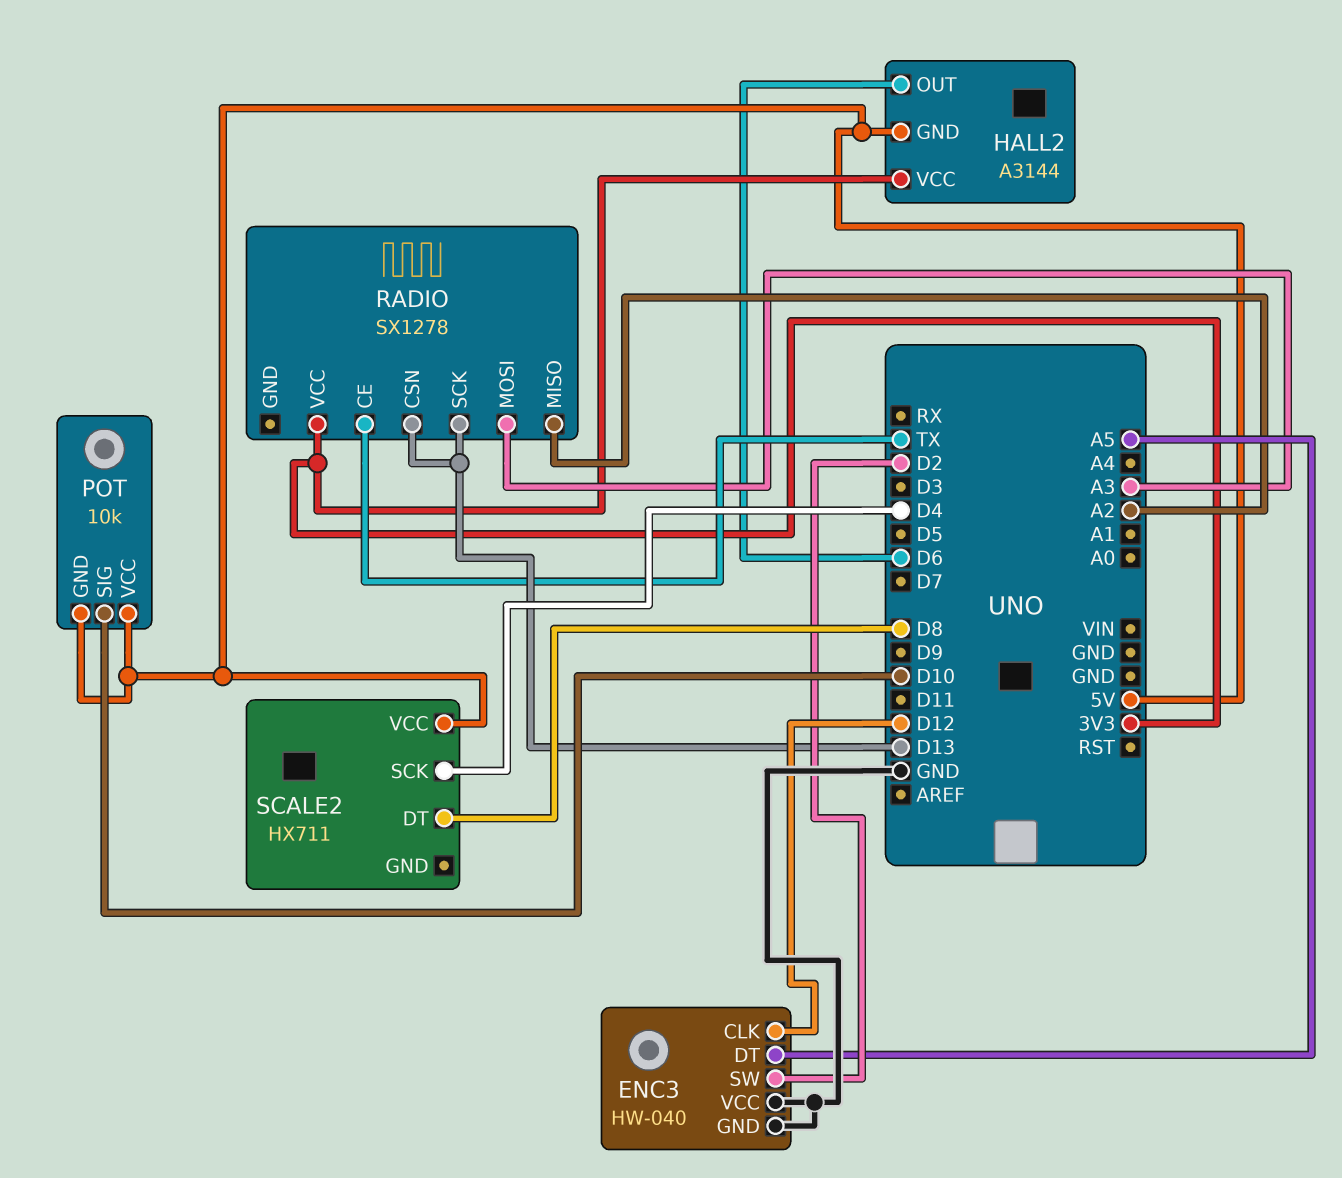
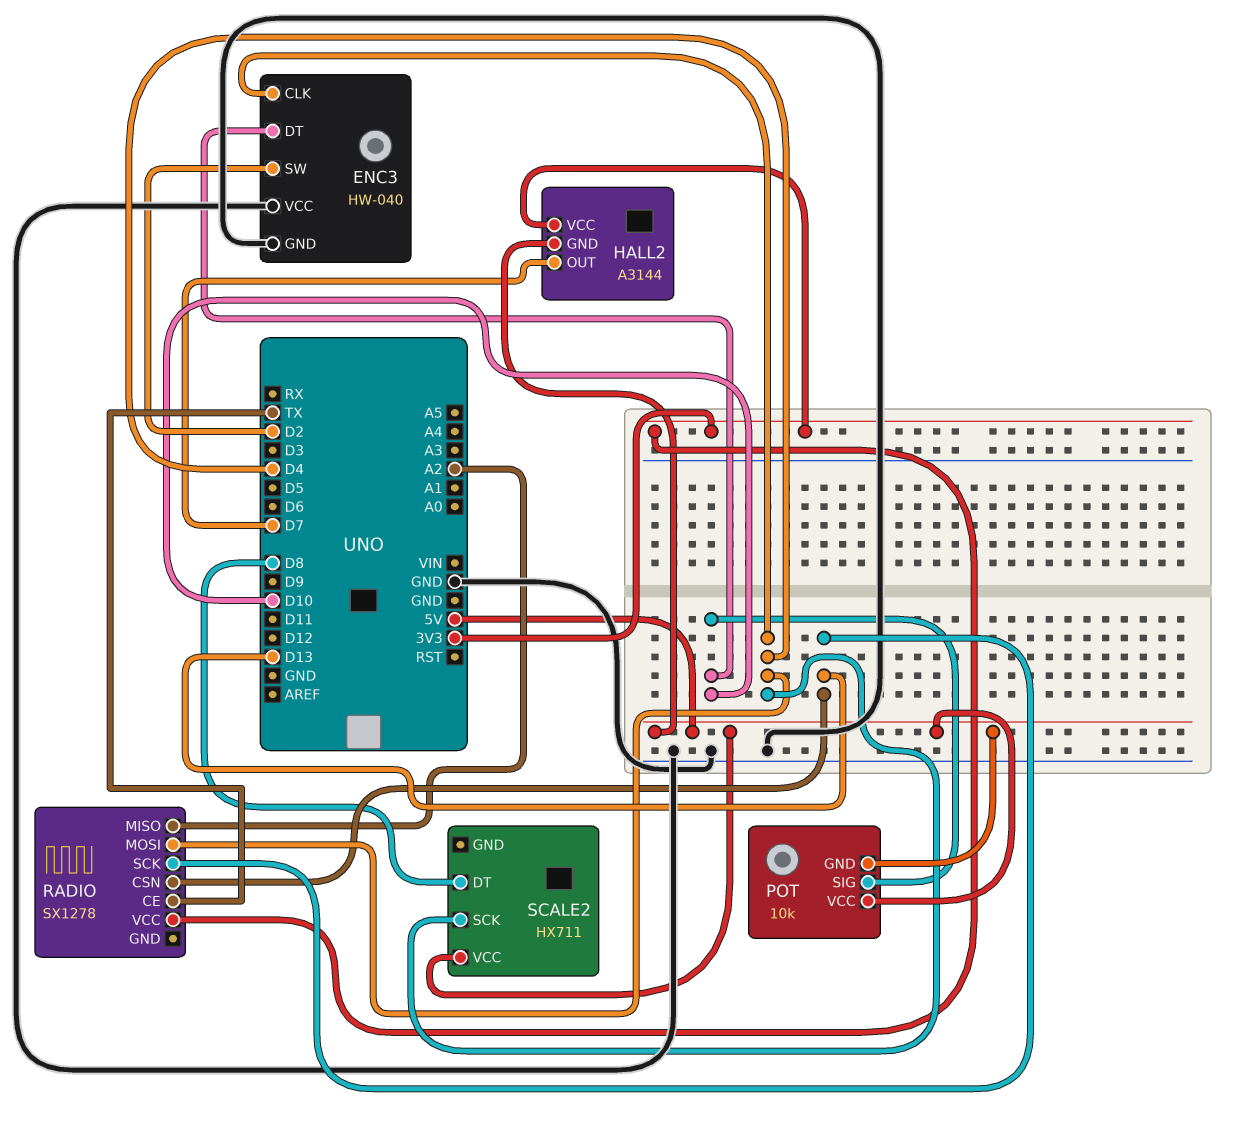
ENC3 pin CLK: D12 -> D4
ENC3 pin DT: A5 -> D10
HALL2 pin OUT: D6 -> D7
RADIO pin MOSI: A3 -> D4

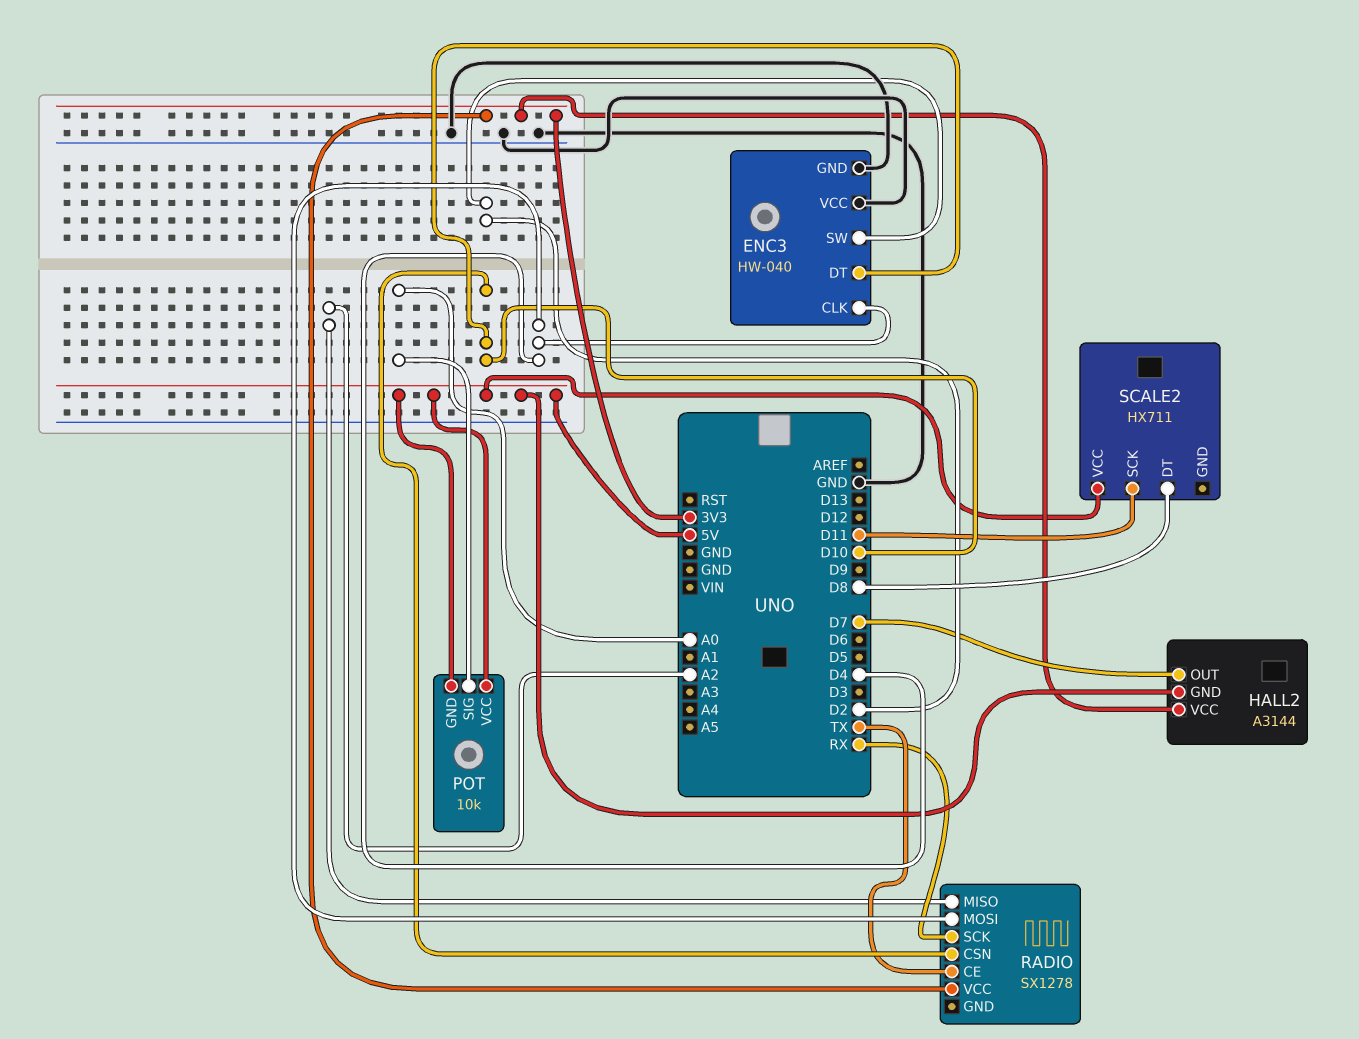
POT pin SIG: D10 -> A0
RADIO pin CSN: D13 -> D10
RADIO pin SCK: D13 -> RX
SCALE2 pin SCK: D4 -> D11

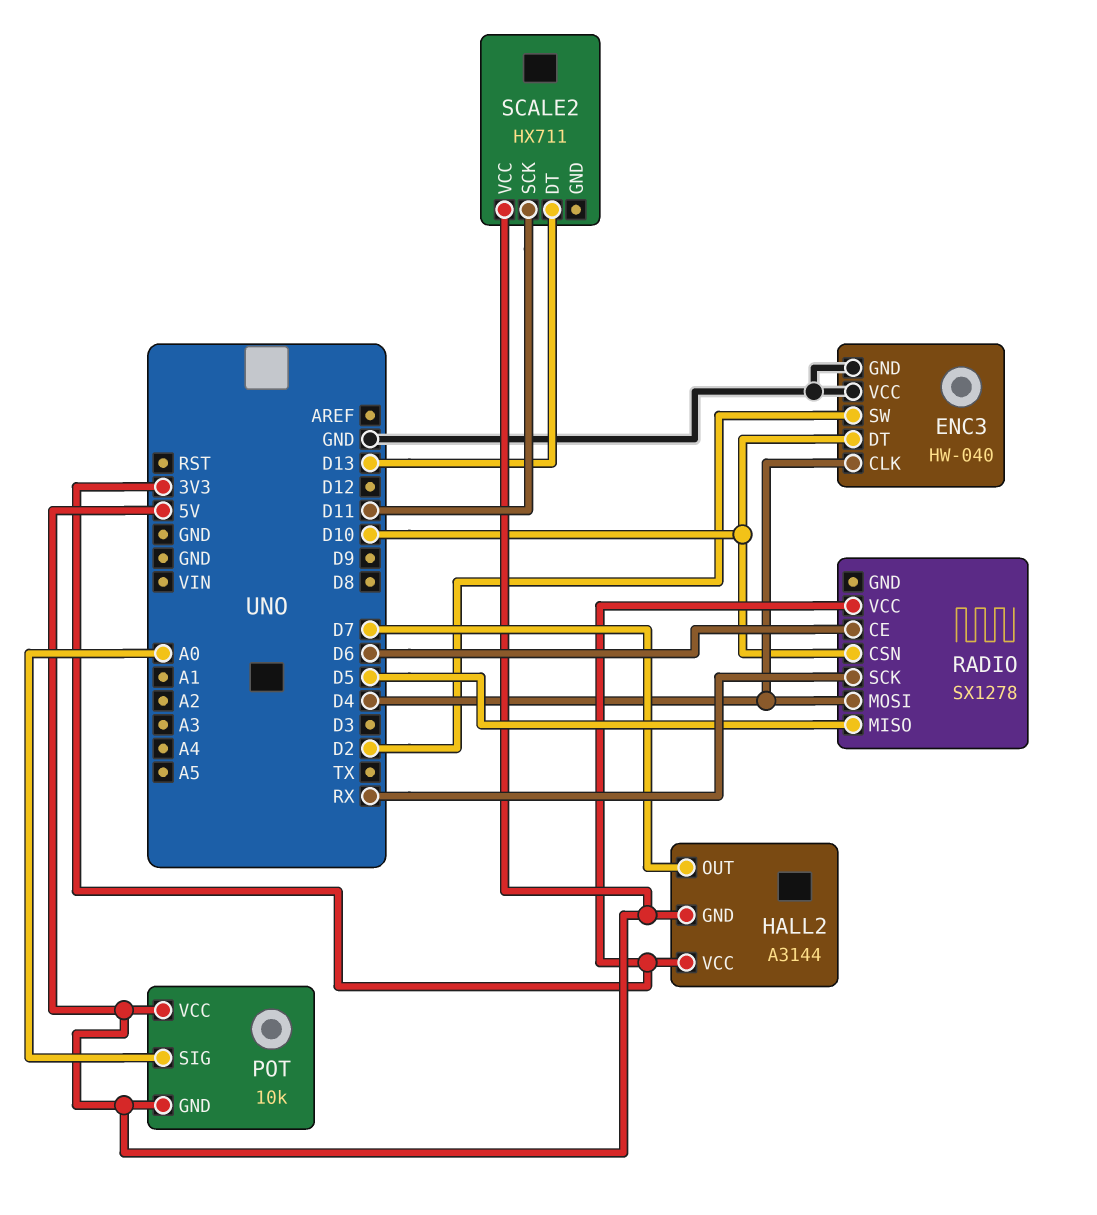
RADIO pin CE: TX -> D6
RADIO pin MISO: A2 -> D5
SCALE2 pin DT: D8 -> D13

